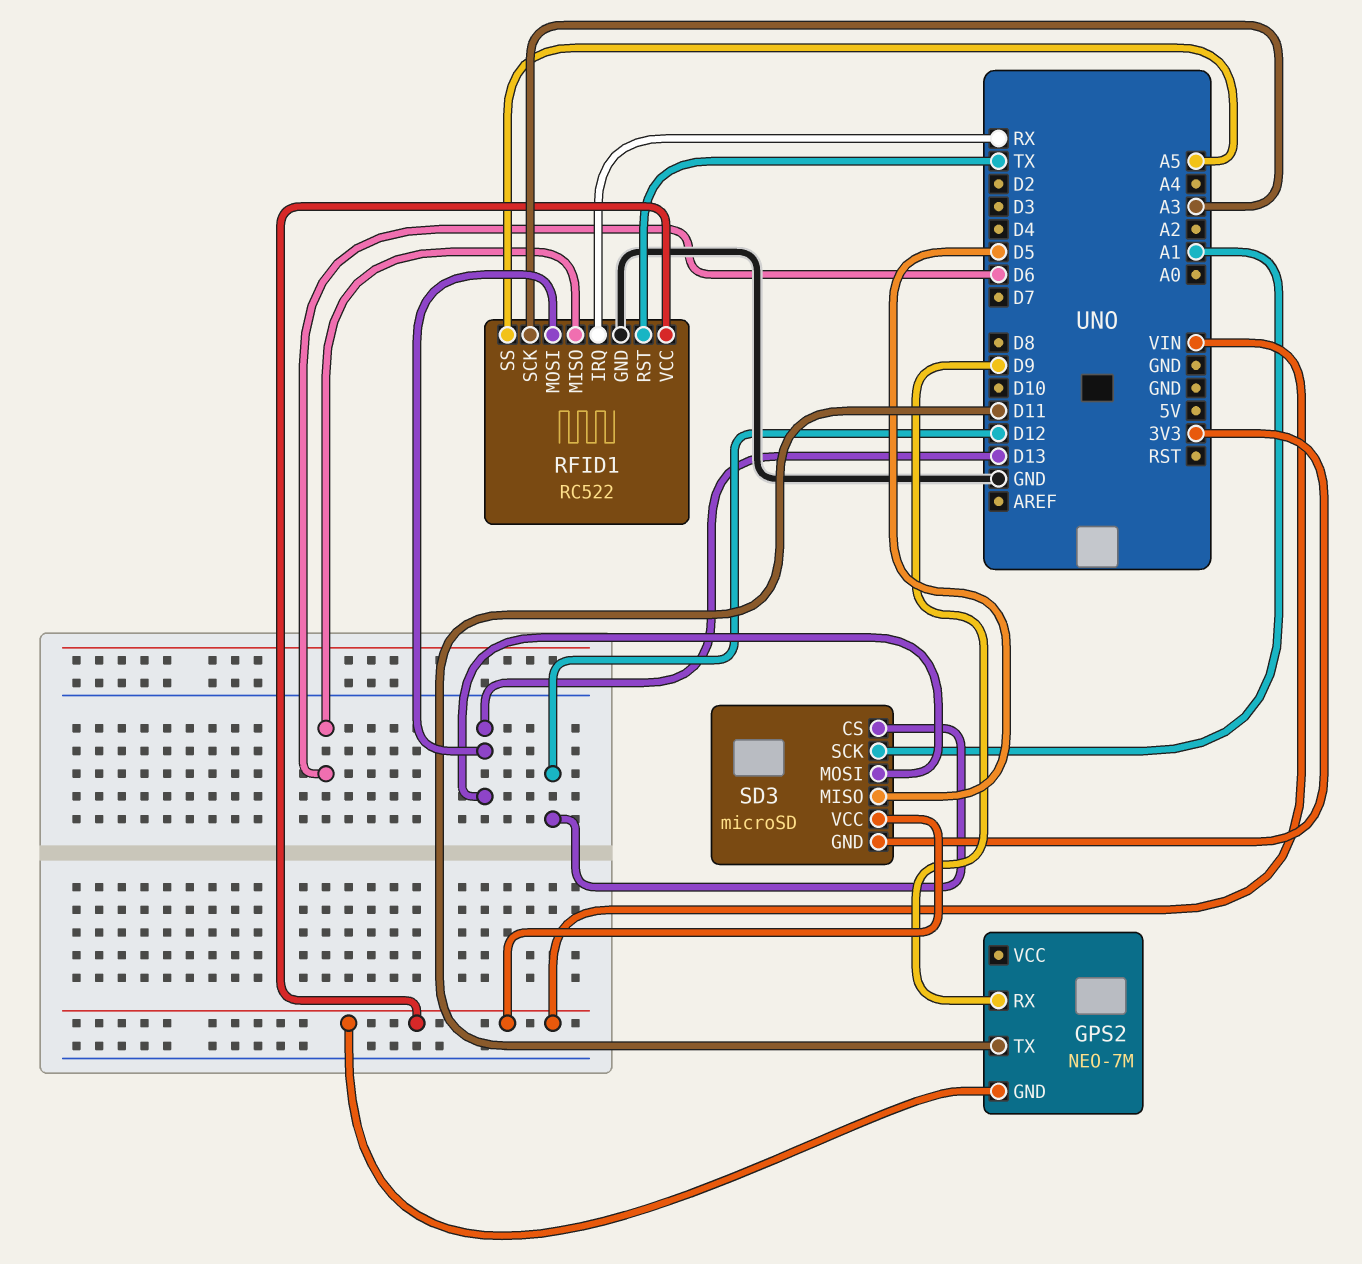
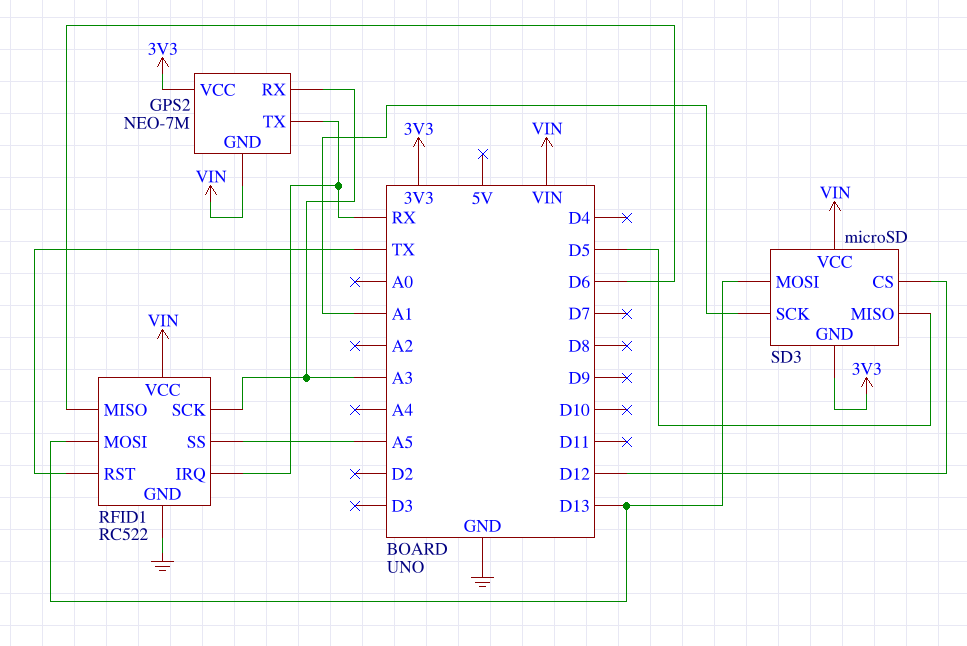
GPS2 pin RX: D9 -> A3
GPS2 pin TX: D11 -> RX
GPS2 pin VCC: none -> 3V3

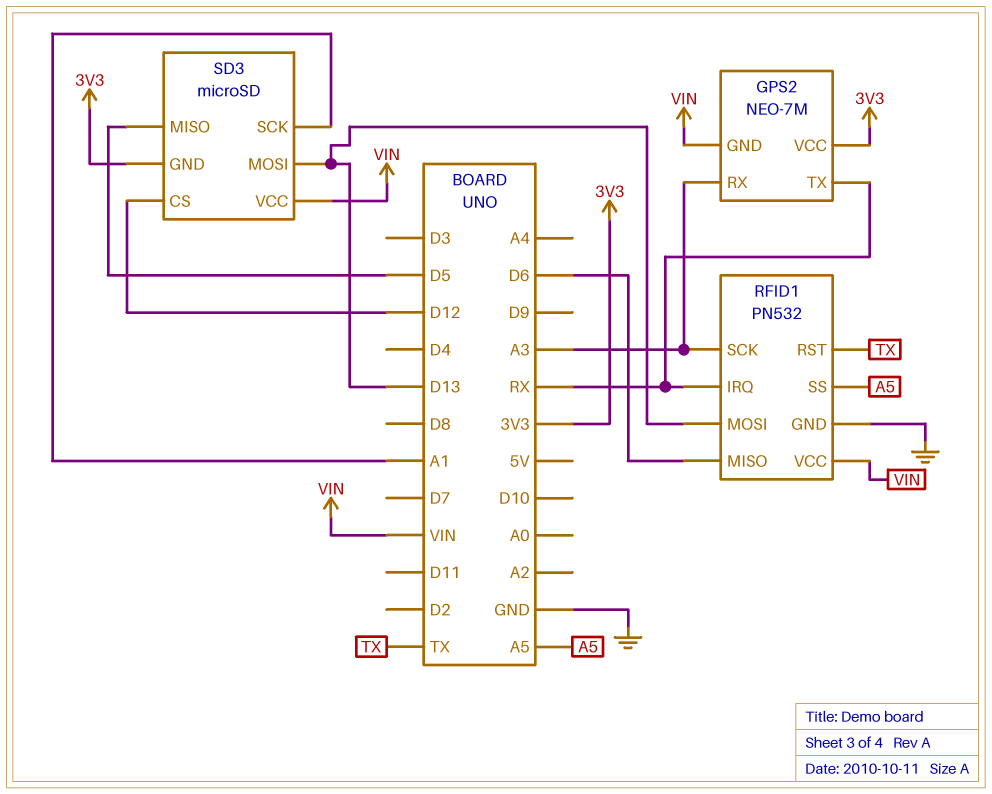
RFID1: RC522 -> PN532

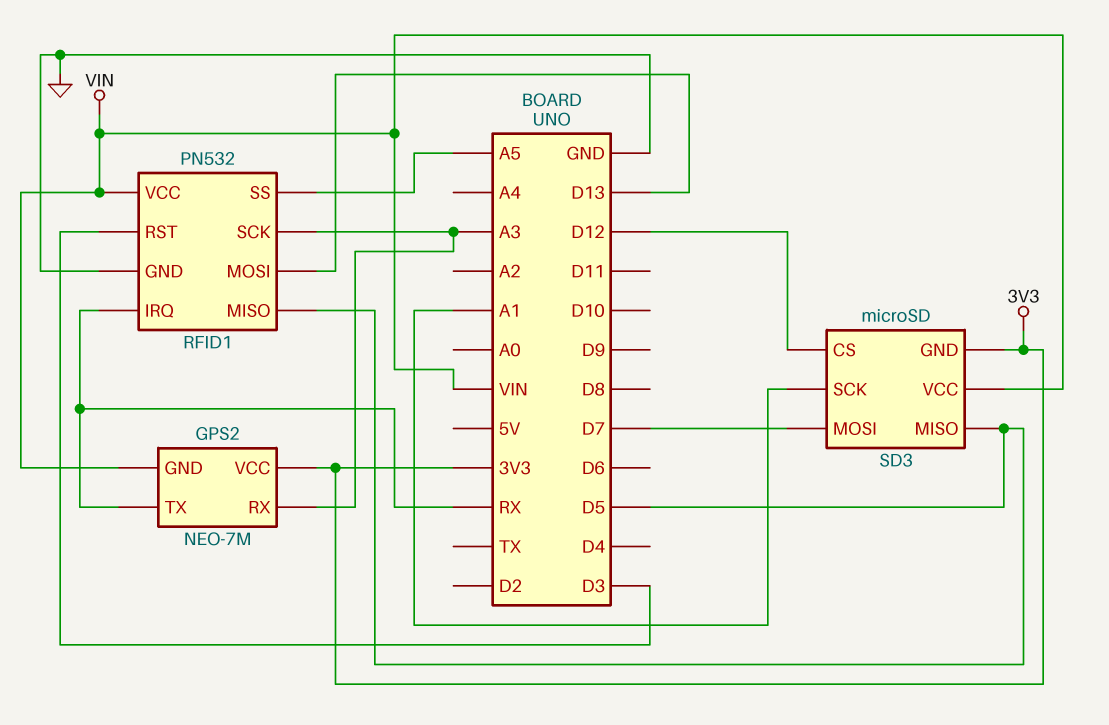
RFID1 pin MISO: D6 -> D5
RFID1 pin RST: TX -> D3
SD3 pin MOSI: D13 -> D7

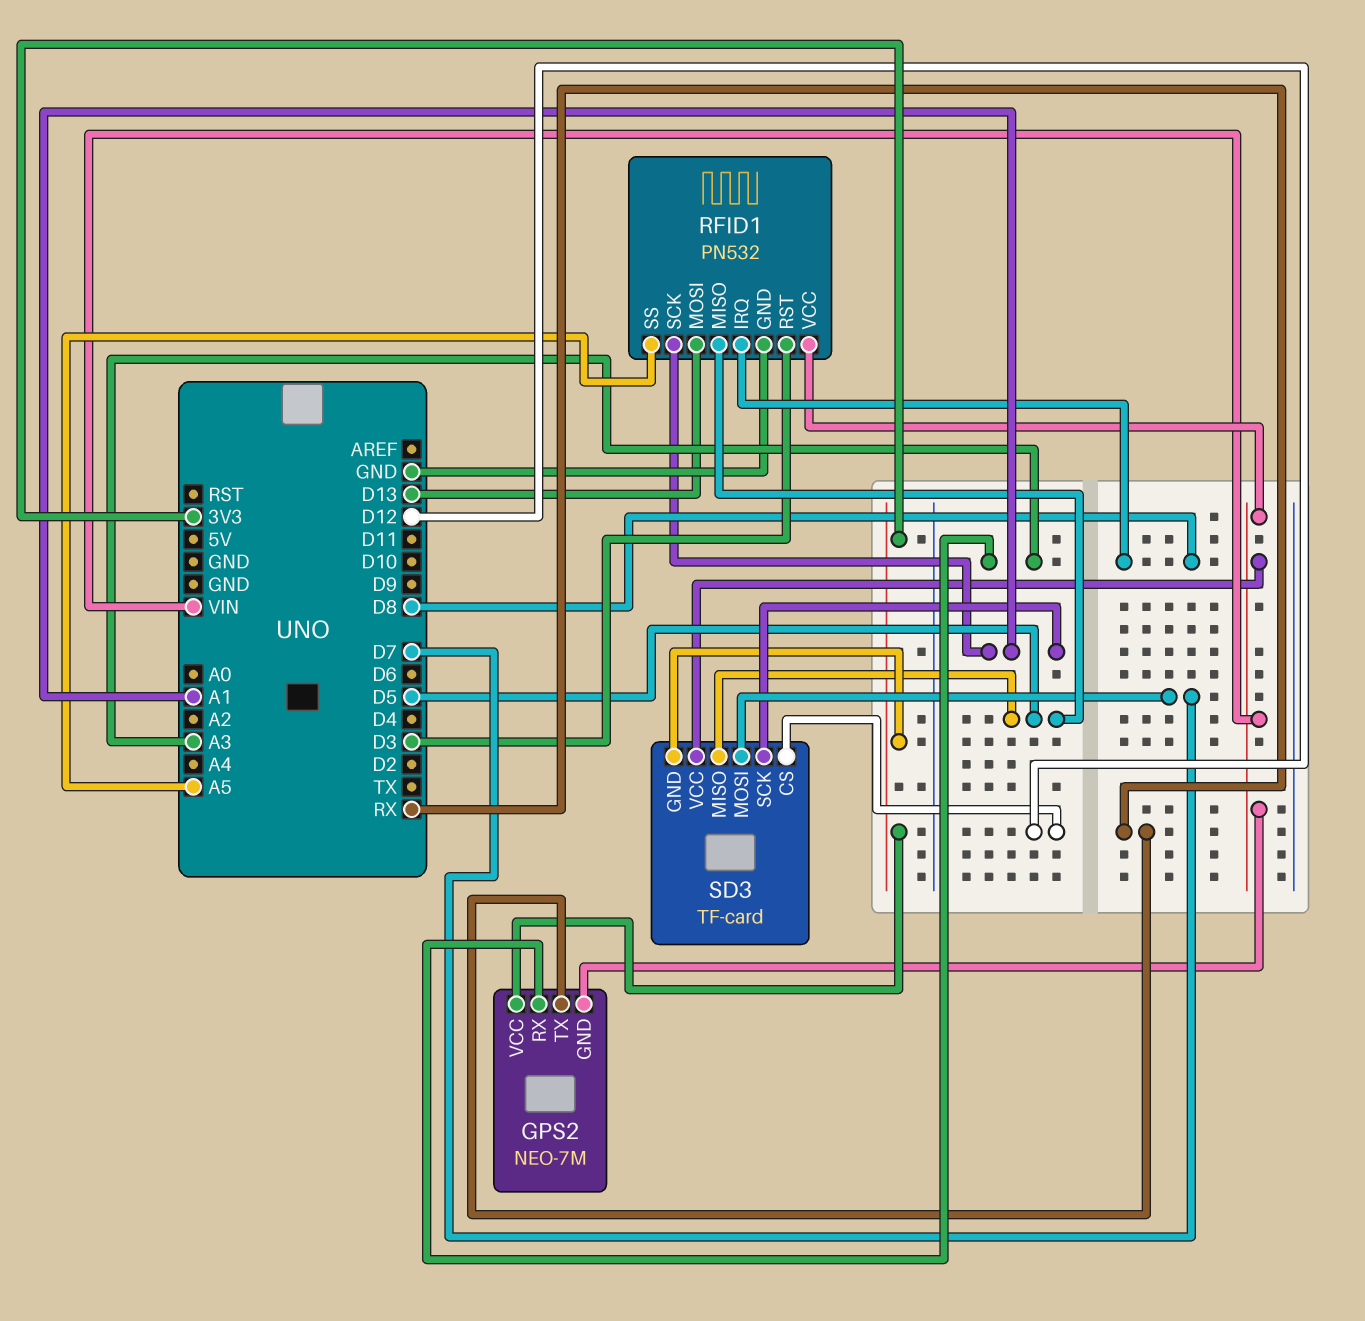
RFID1 pin IRQ: RX -> D8
RFID1 pin SCK: A3 -> A1
SD3: microSD -> TF-card

